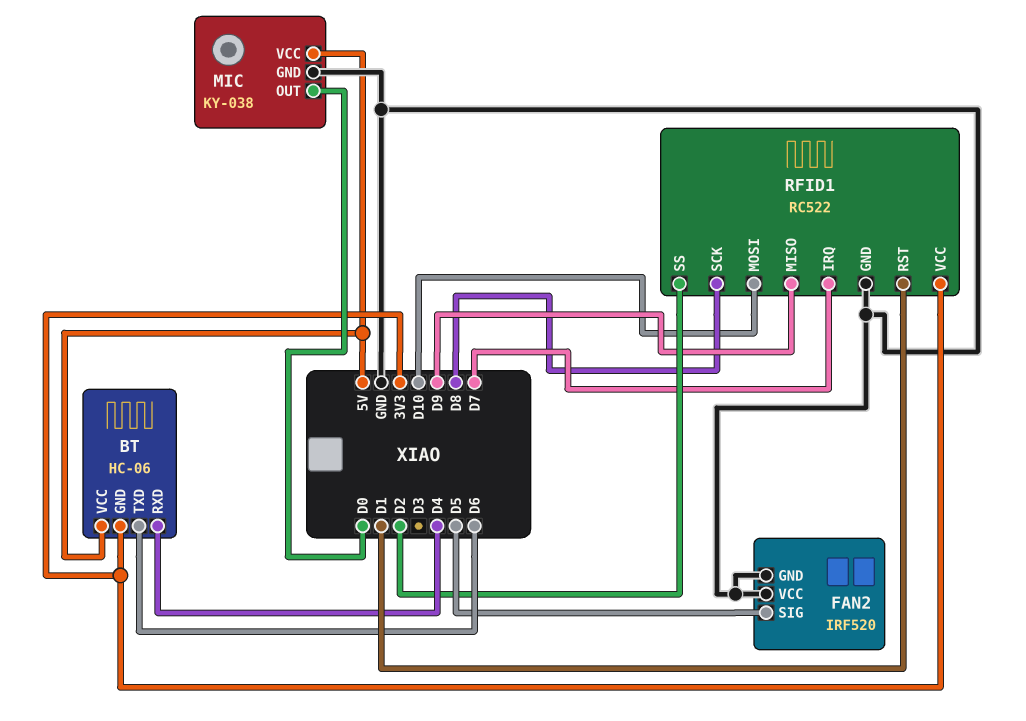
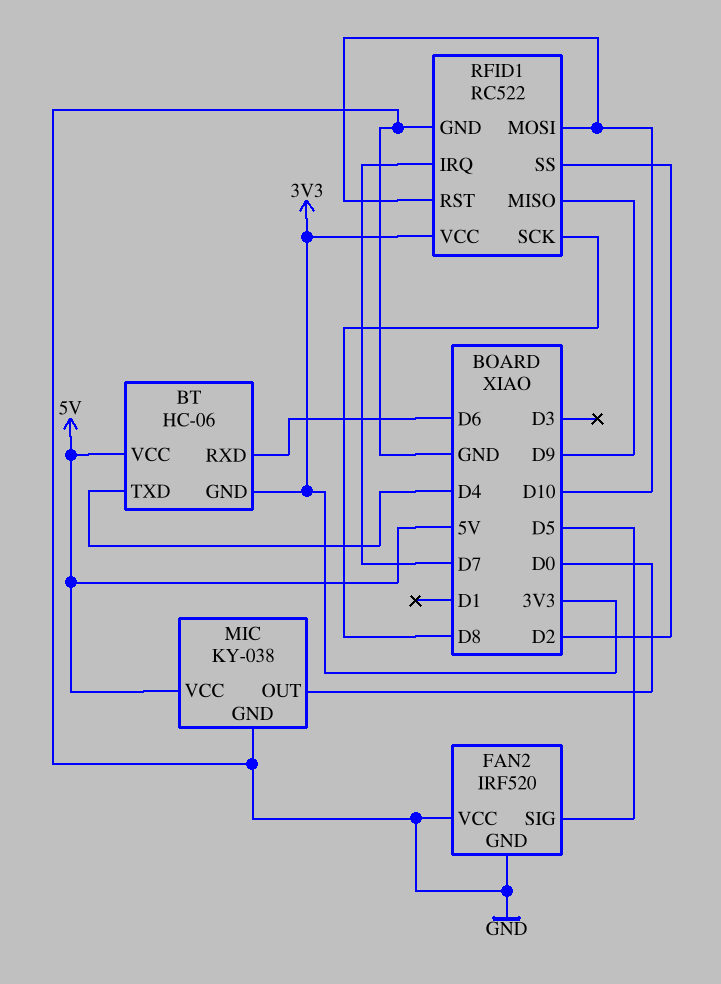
BT pin RXD: D4 -> D6
BT pin TXD: D6 -> D4
RFID1 pin RST: D1 -> D10

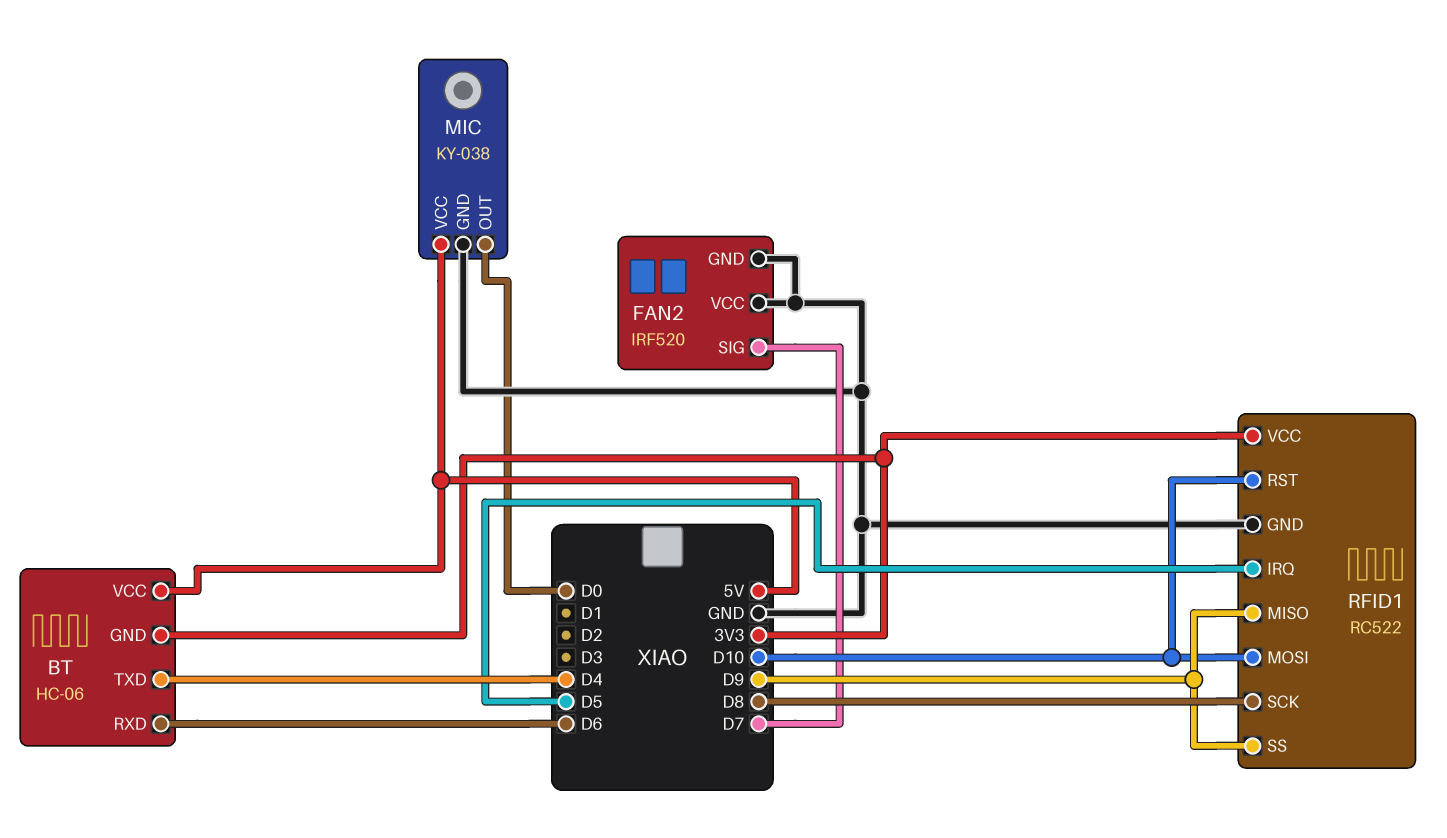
FAN2 pin SIG: D5 -> D7
RFID1 pin IRQ: D7 -> D5
RFID1 pin SS: D2 -> D9

